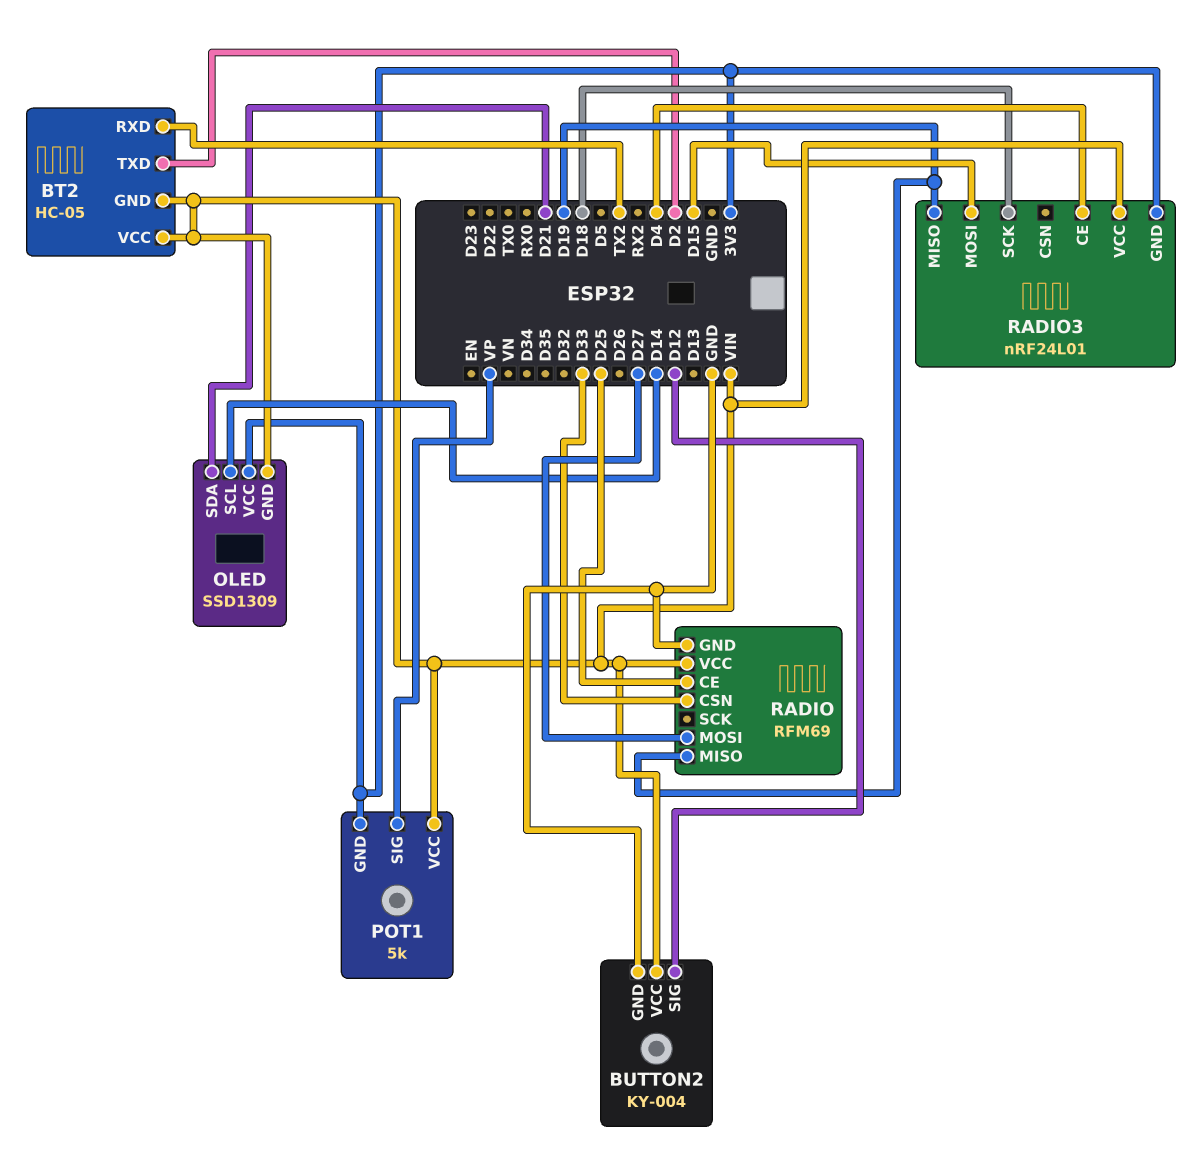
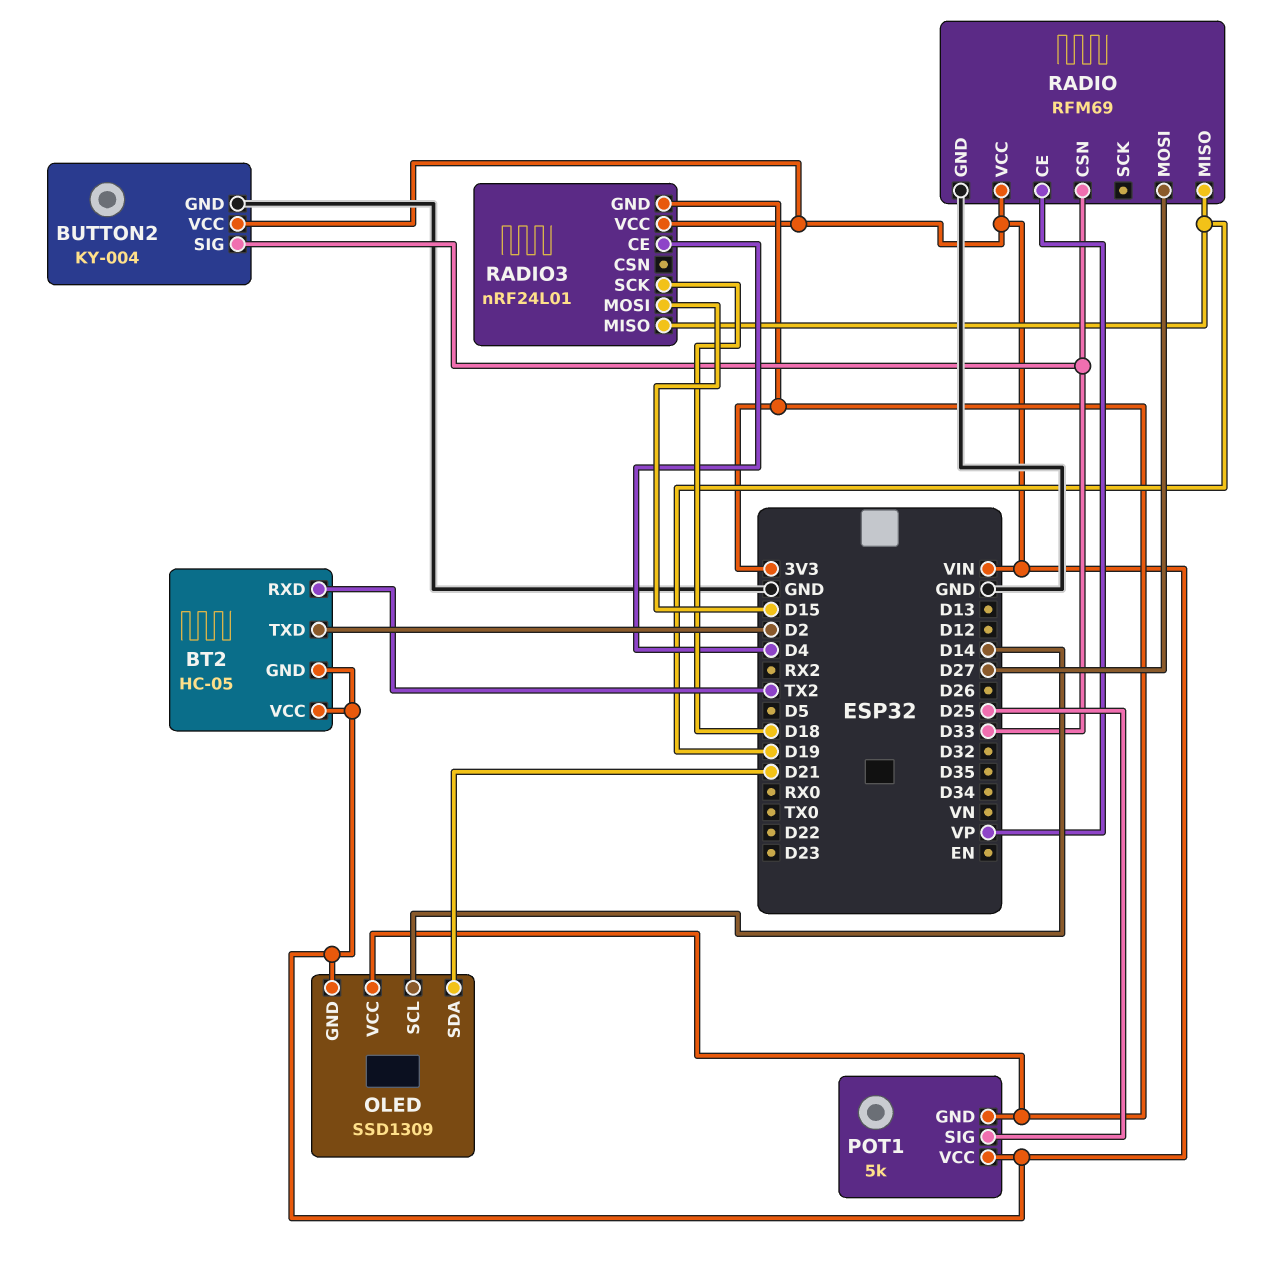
BUTTON2 pin SIG: D12 -> D33
POT1 pin SIG: VP -> D25
RADIO pin CE: D25 -> VP

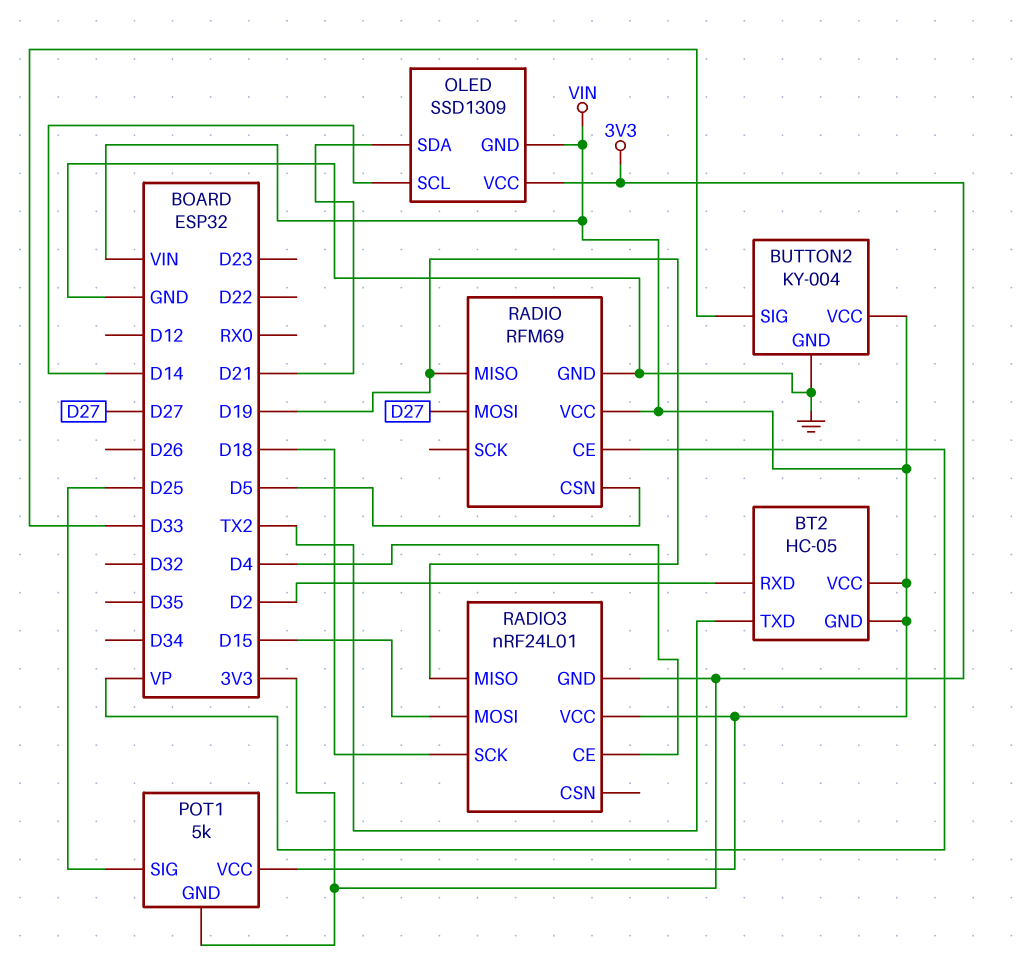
BT2 pin RXD: TX2 -> D2
BT2 pin TXD: D2 -> TX2
RADIO pin CSN: D33 -> D5

